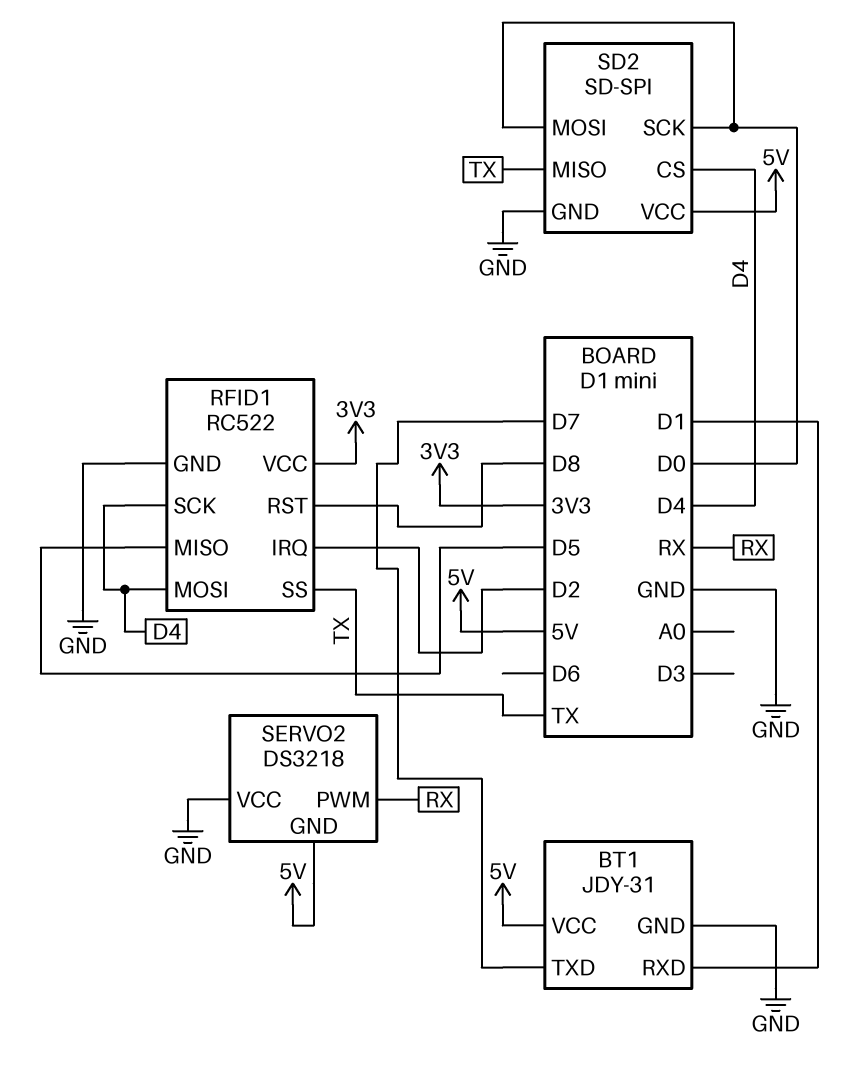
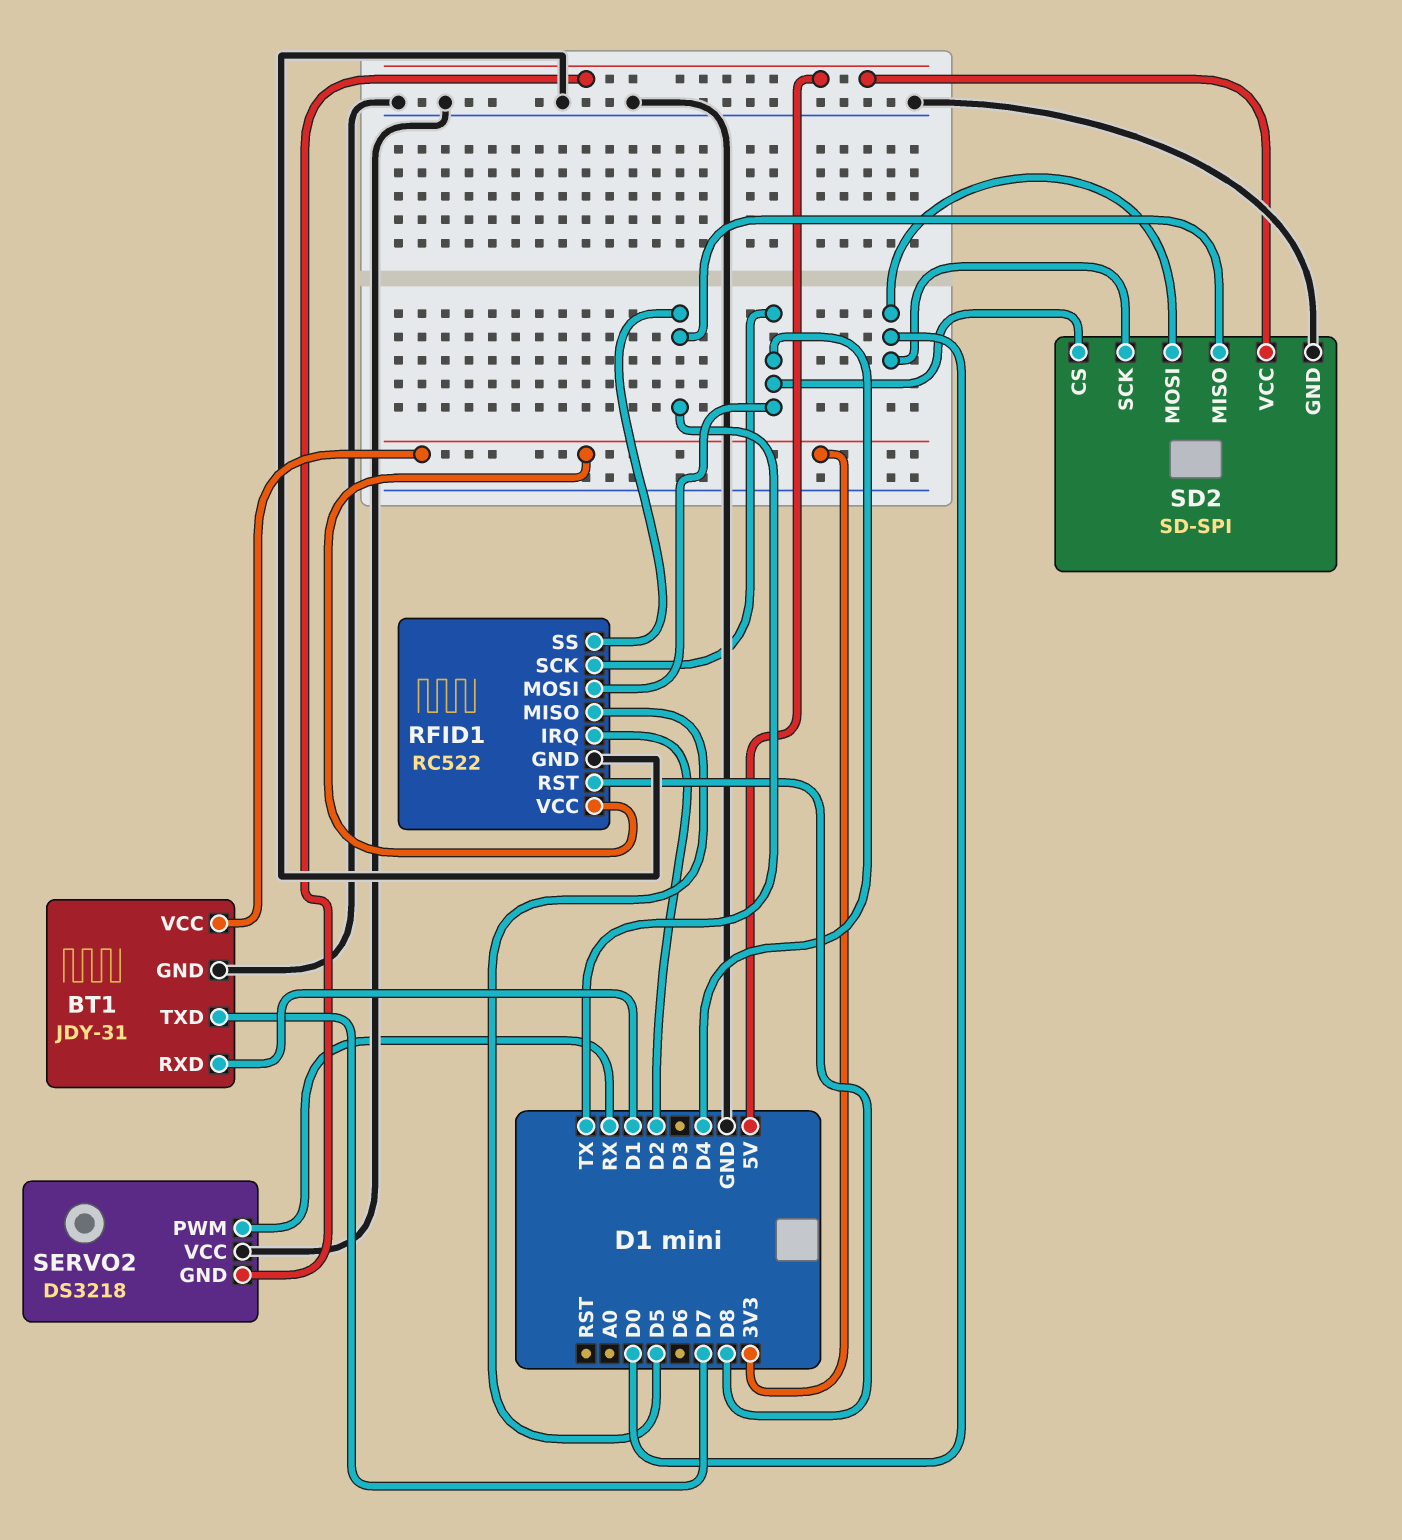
BT1 pin VCC: 5V -> 3V3

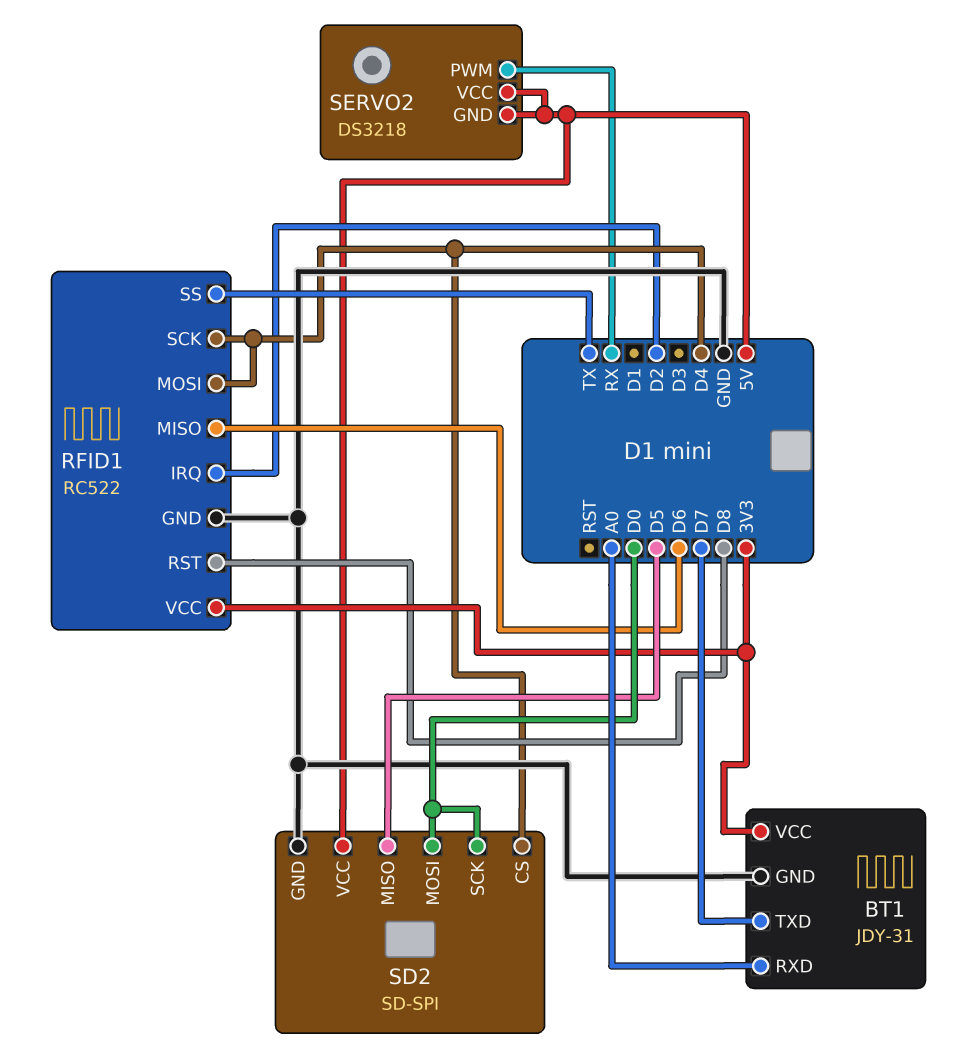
BT1 pin RXD: D1 -> A0
RFID1 pin MISO: D5 -> D6
SD2 pin MISO: TX -> D5
SERVO2 pin VCC: GND -> 5V

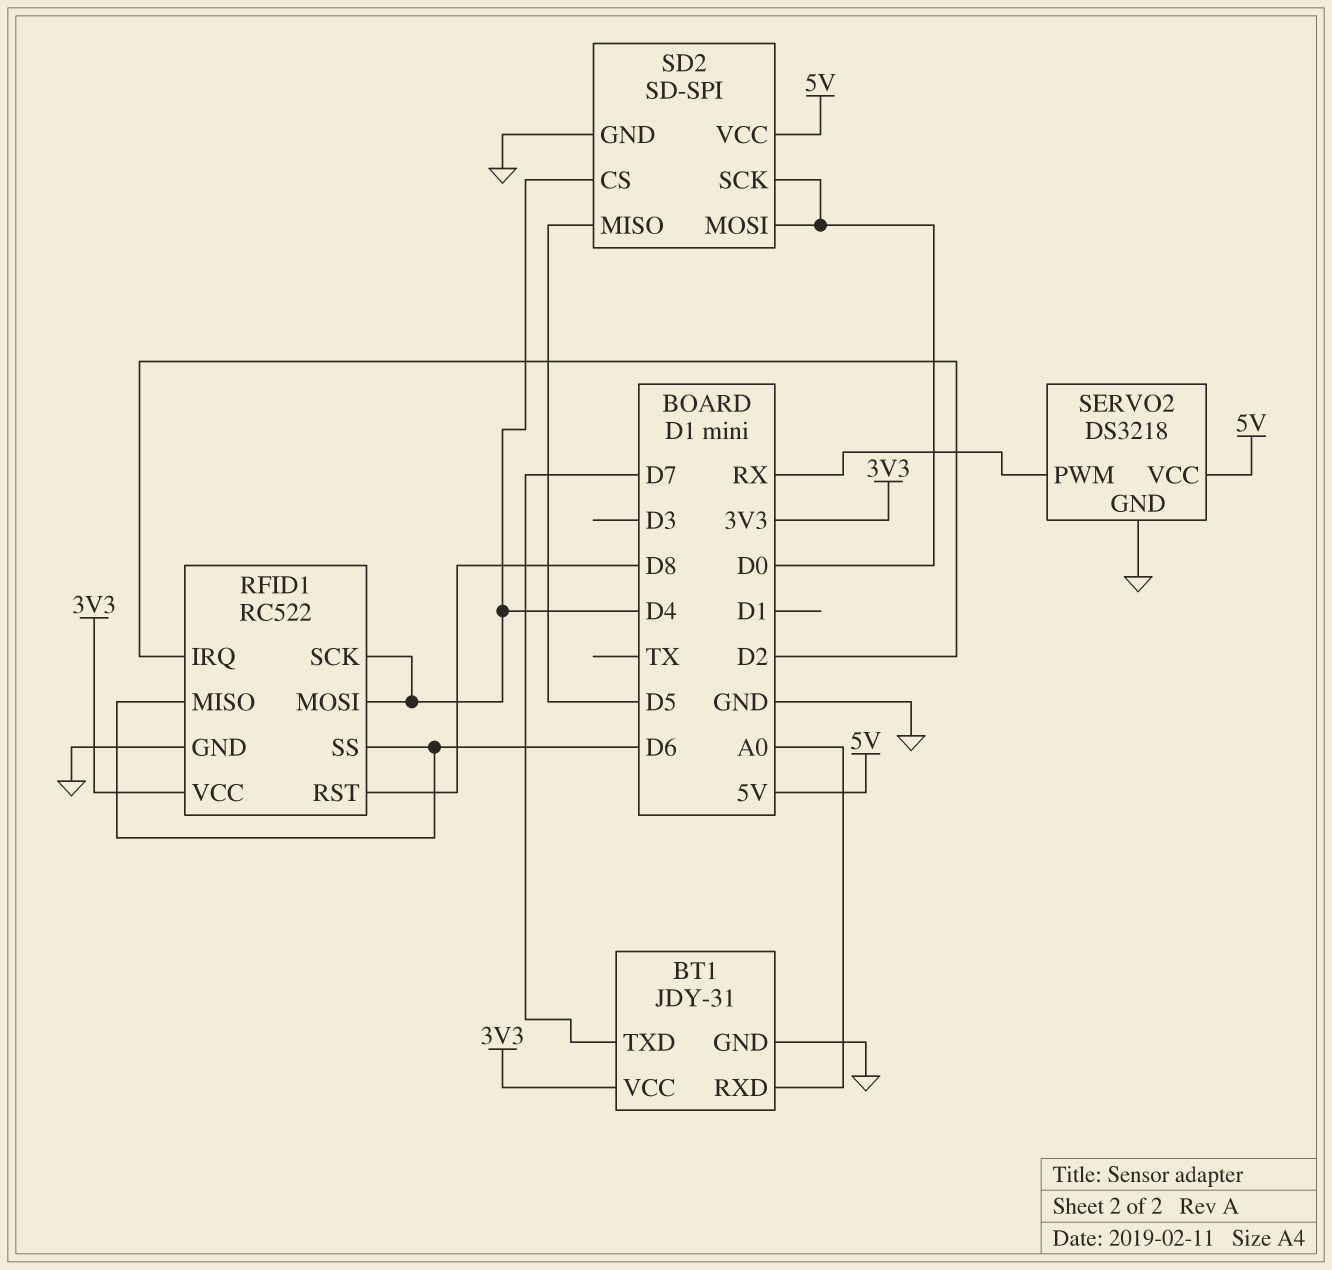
RFID1 pin SS: TX -> D6
SERVO2 pin GND: 5V -> GND

